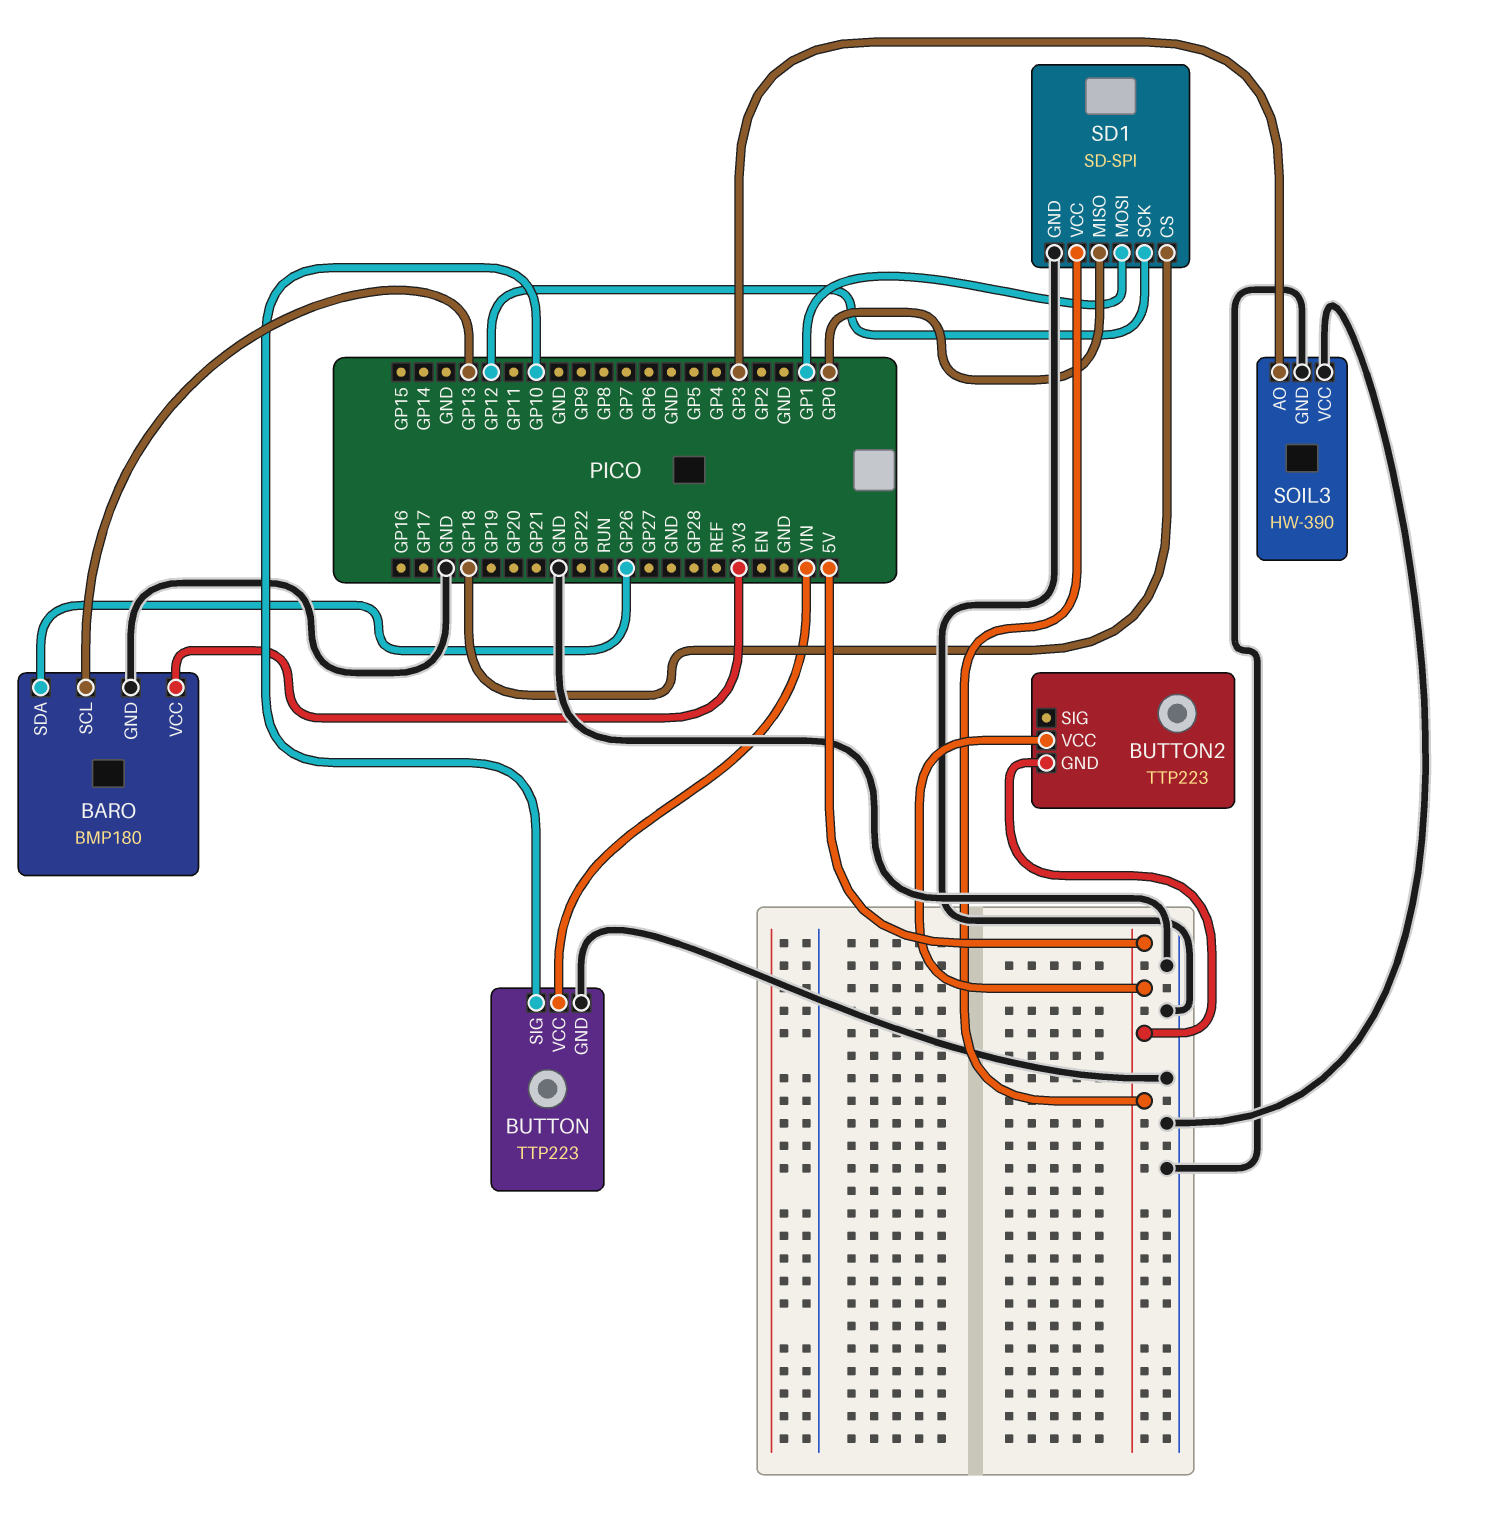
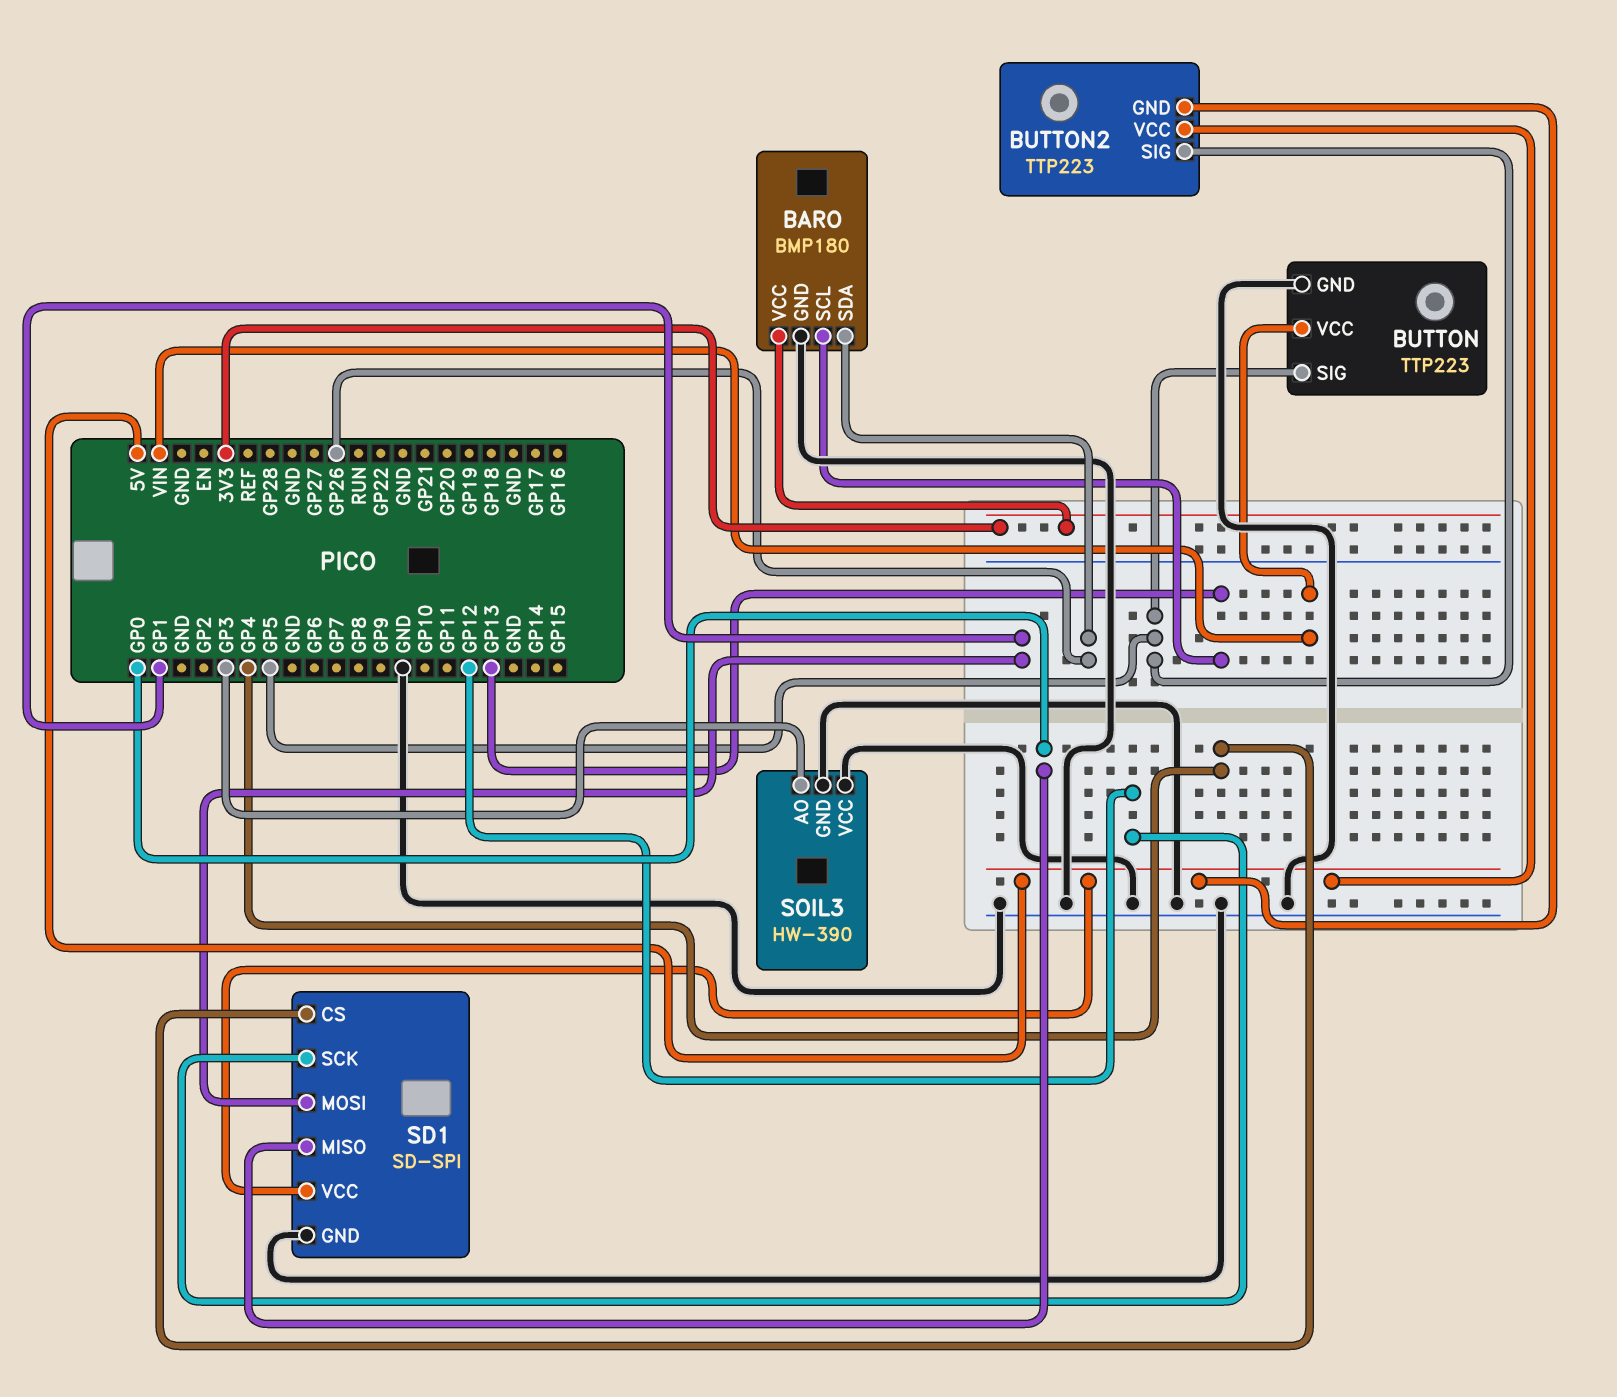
BUTTON pin SIG: GP10 -> GP5
BUTTON2 pin SIG: none -> GP5
SD1 pin CS: GP18 -> GP4

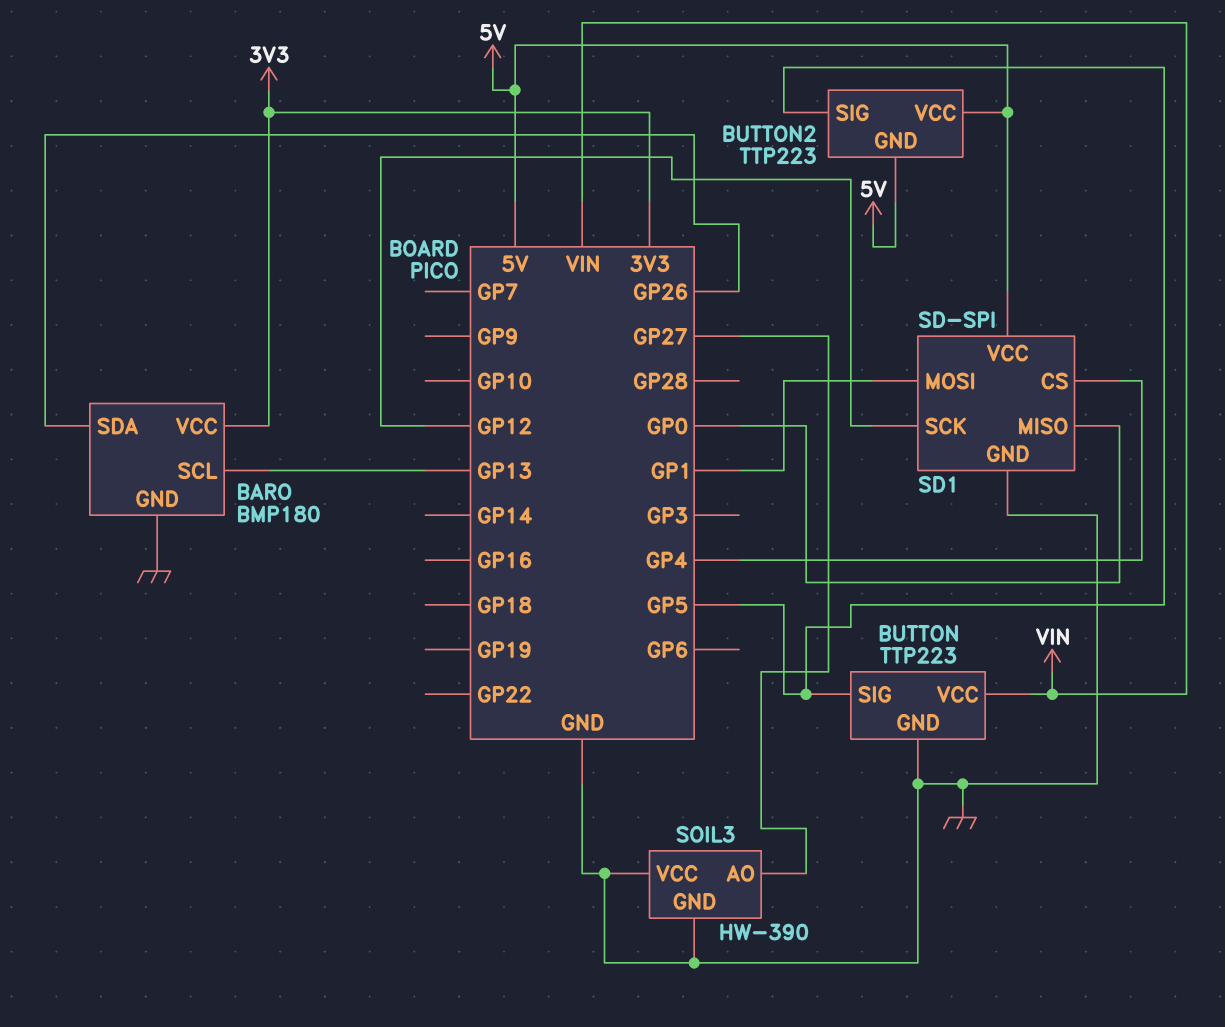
SOIL3 pin AO: GP3 -> GP27

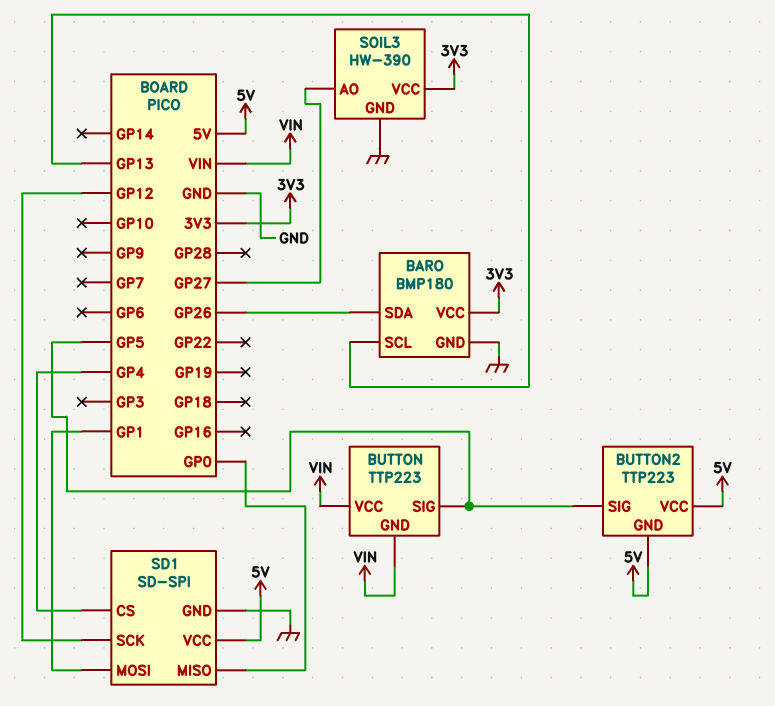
BUTTON pin GND: GND -> VIN
SOIL3 pin VCC: GND -> 3V3

